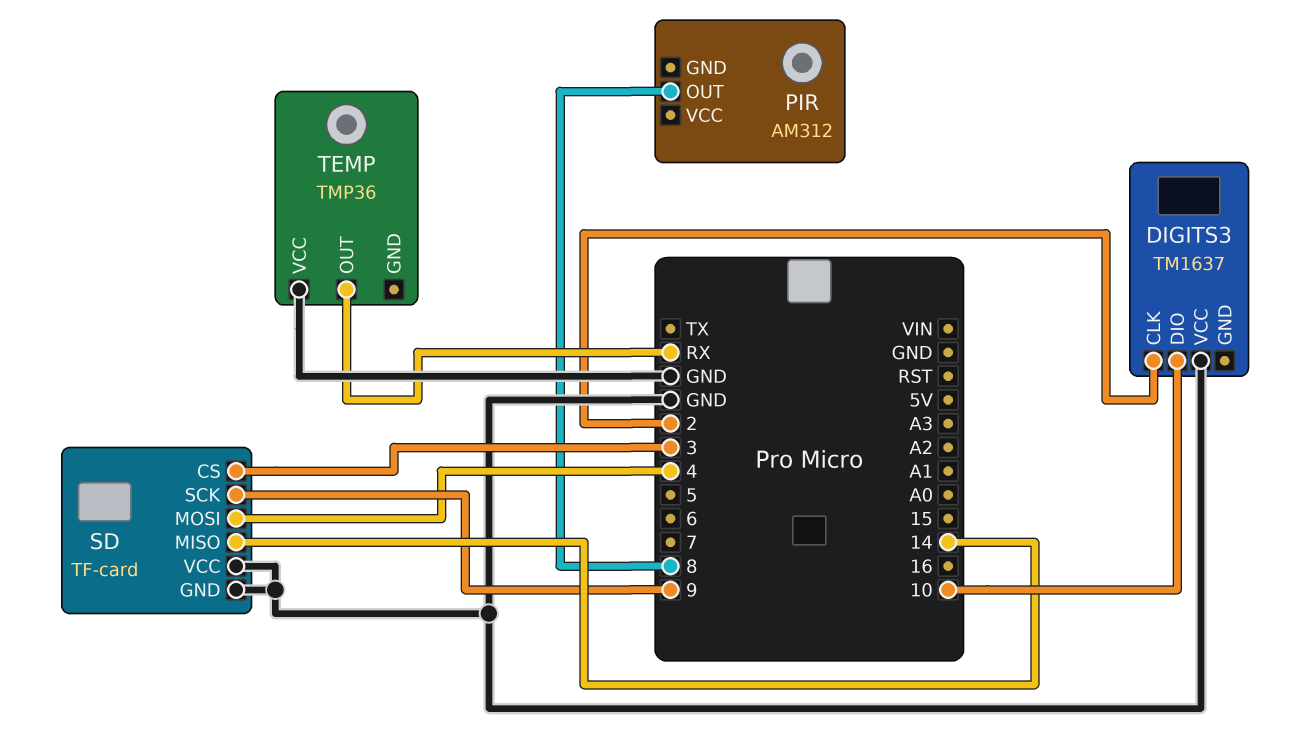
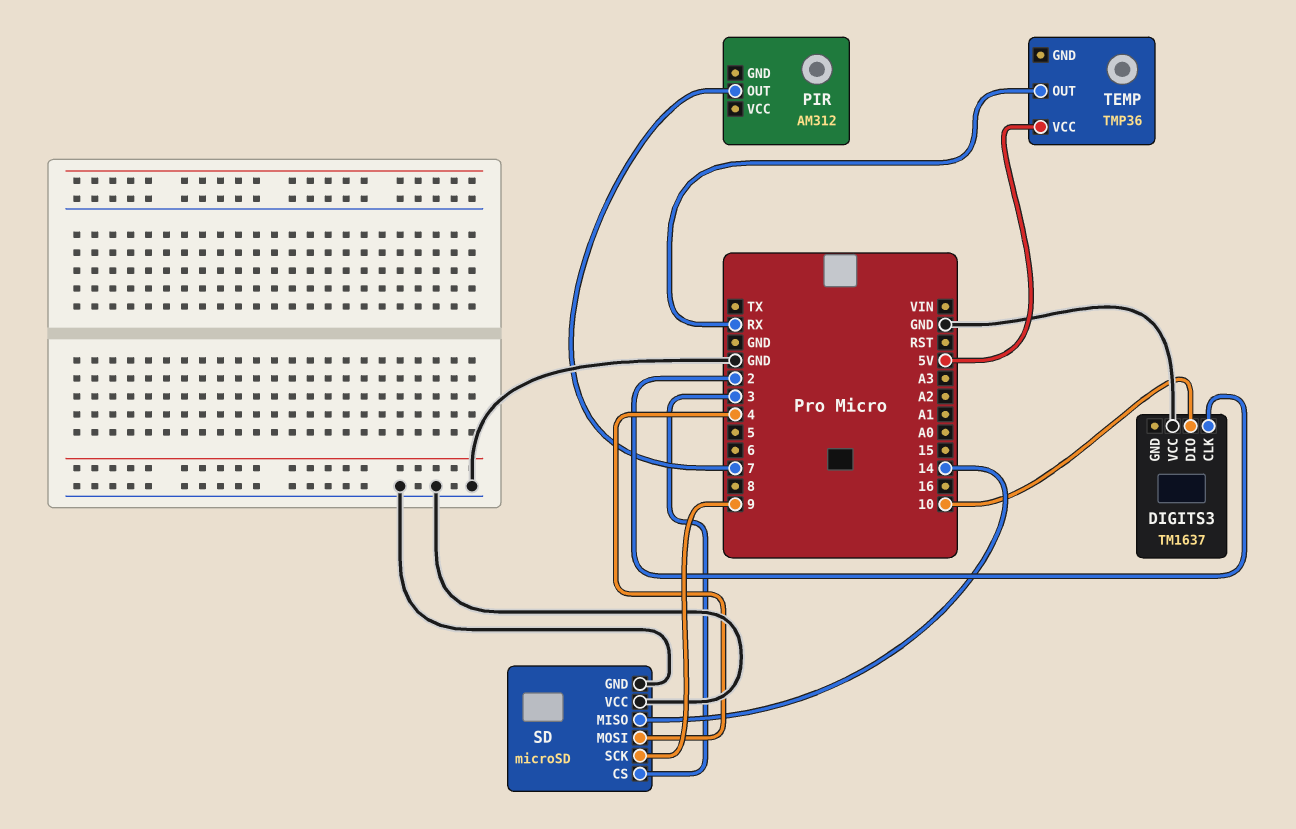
PIR pin OUT: 8 -> 7
SD: TF-card -> microSD
TEMP pin VCC: GND -> 5V

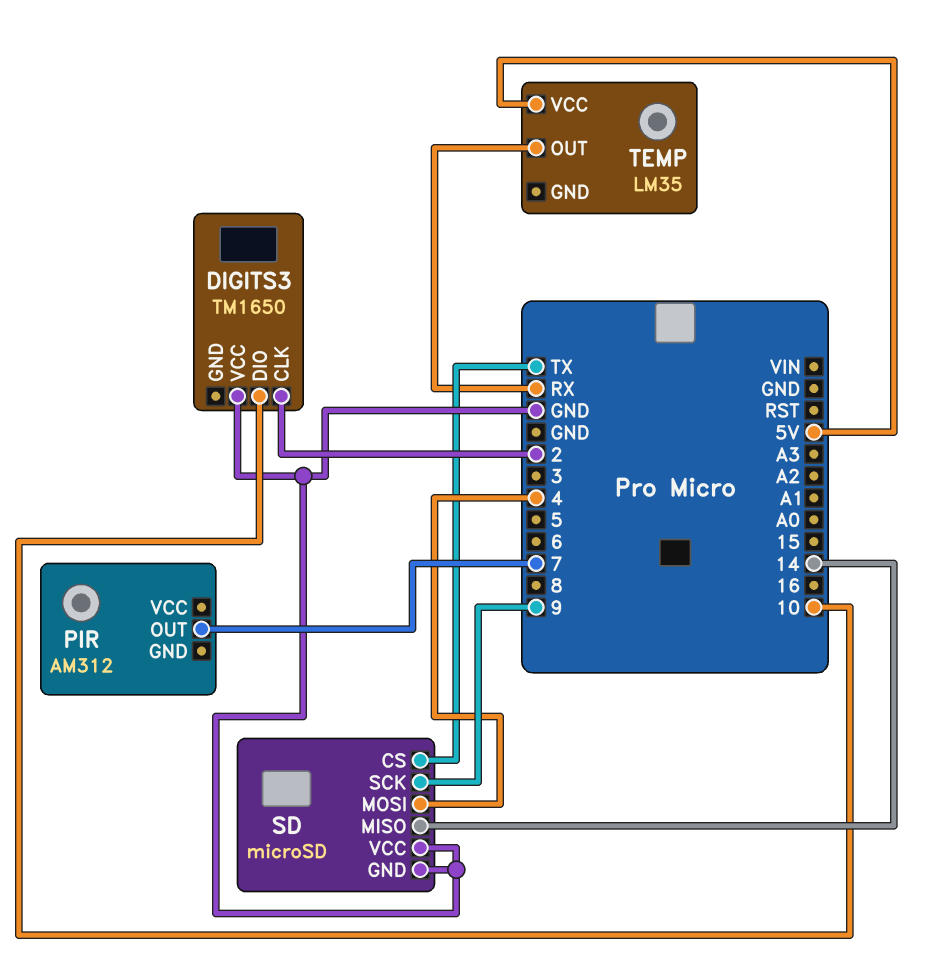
DIGITS3: TM1637 -> TM1650
SD pin CS: 3 -> TX
TEMP: TMP36 -> LM35

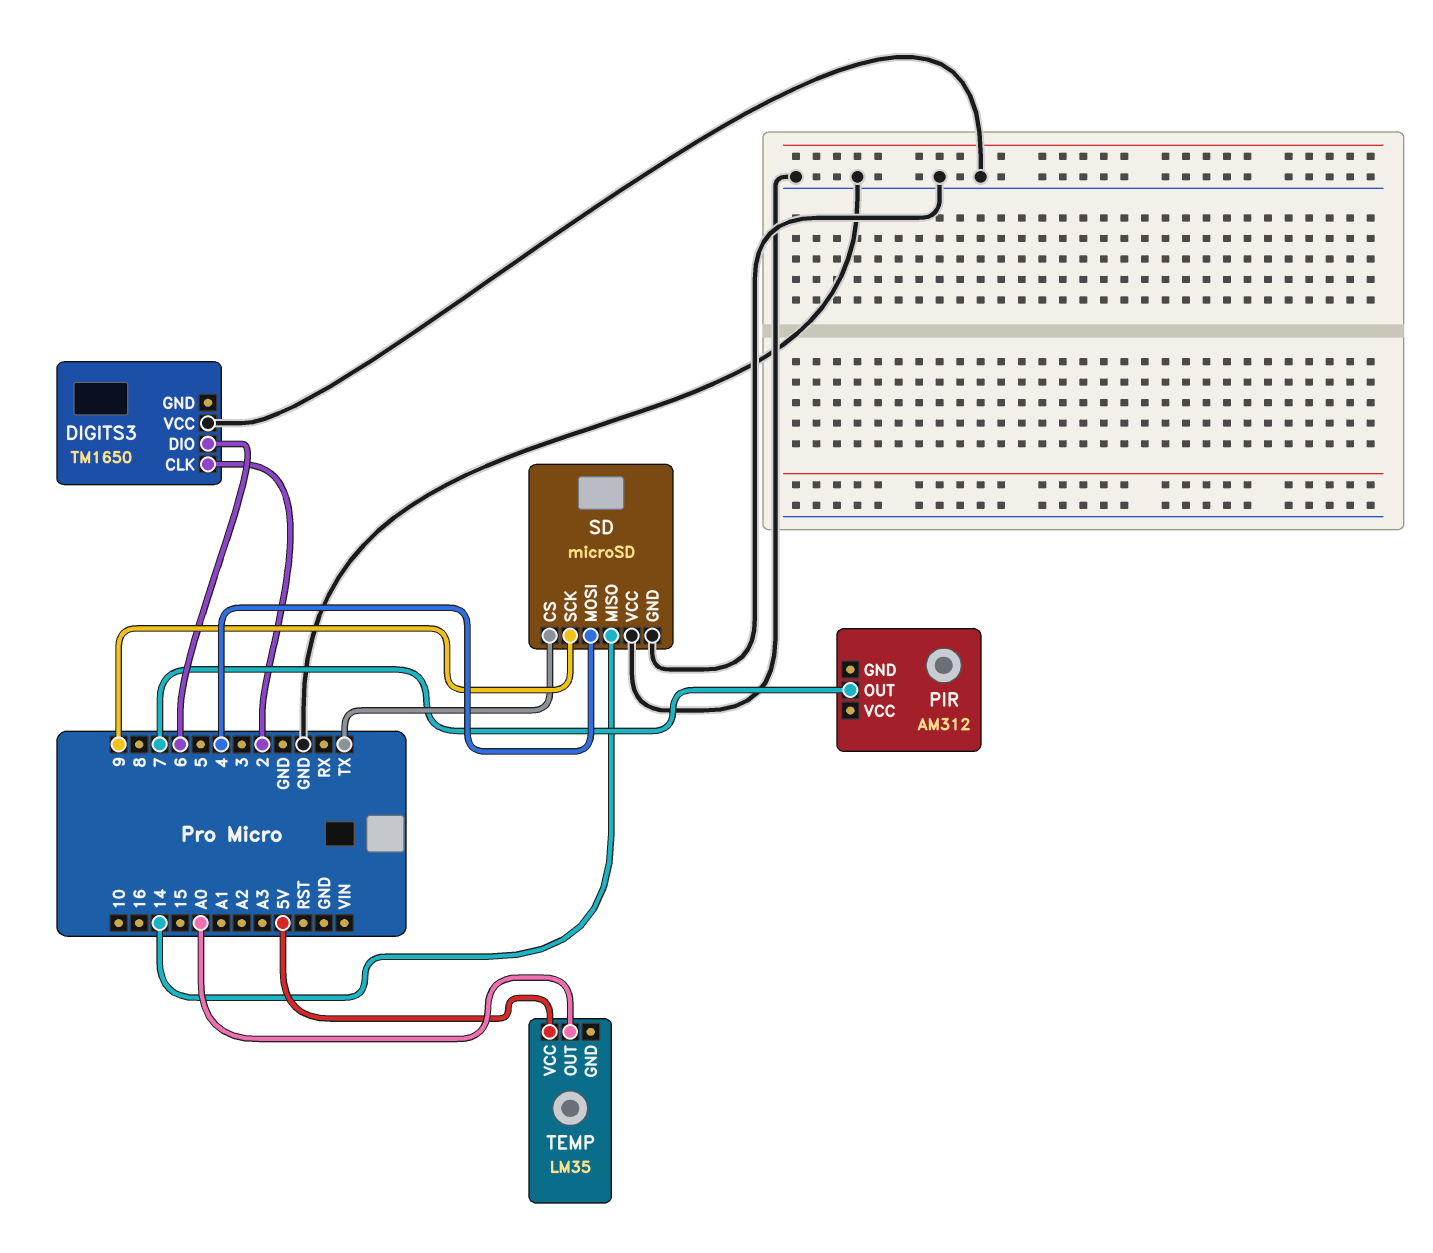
DIGITS3 pin DIO: 10 -> 6
TEMP pin OUT: RX -> A0

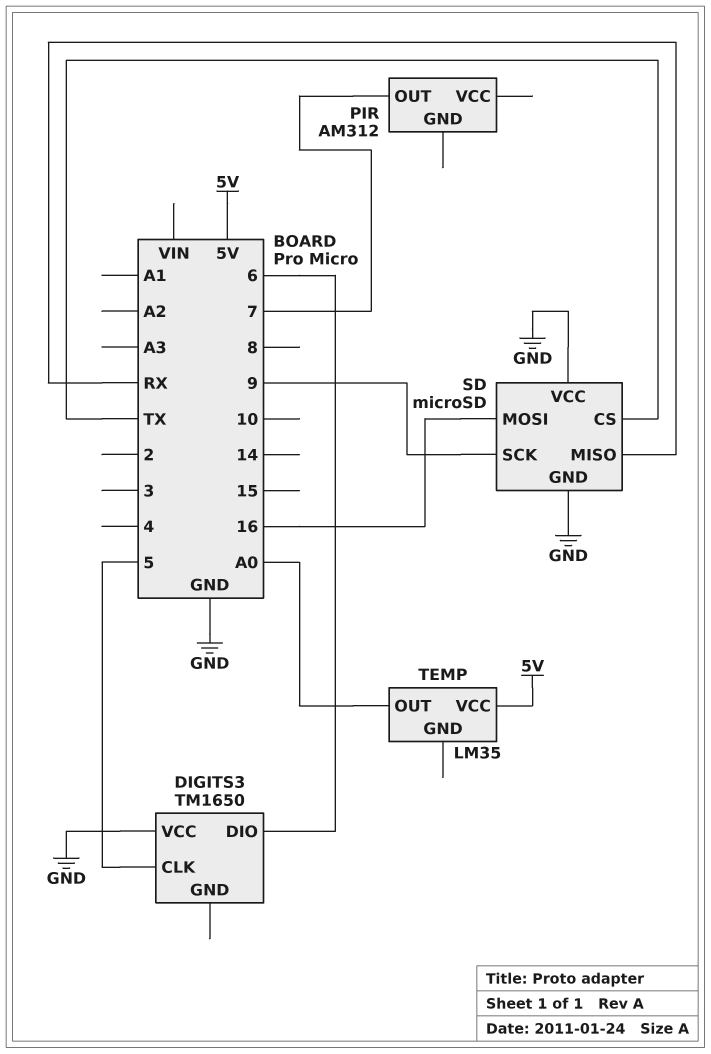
DIGITS3 pin CLK: 2 -> 5
SD pin MISO: 14 -> RX
SD pin MOSI: 4 -> 16

